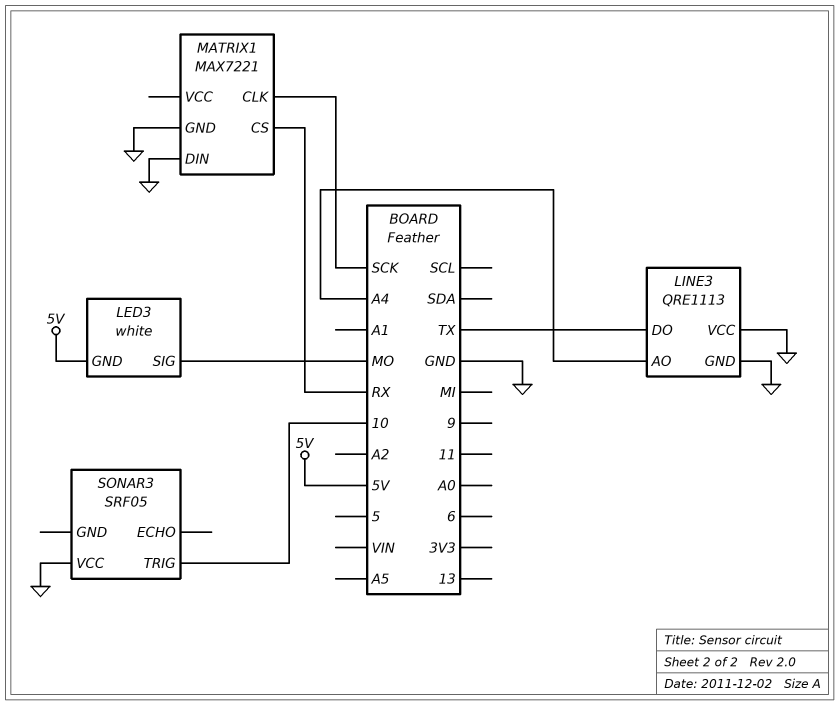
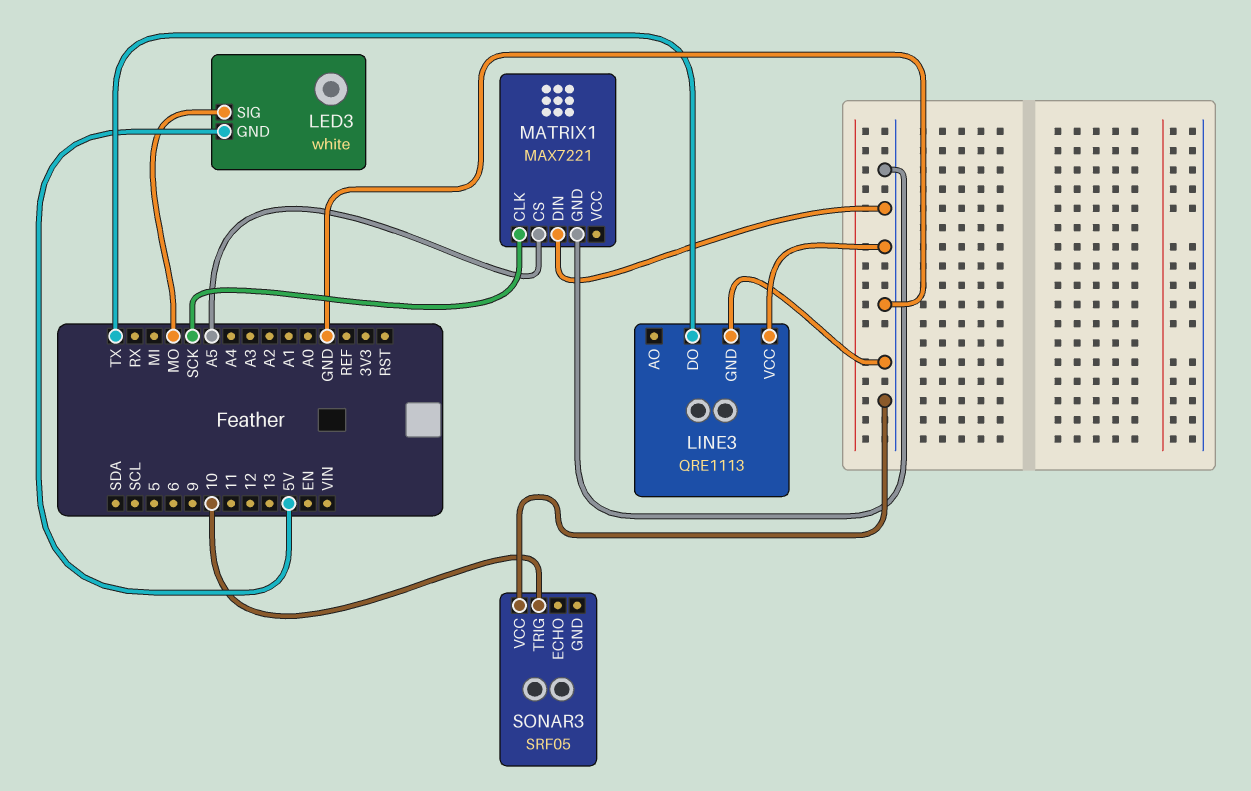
LINE3 pin AO: A4 -> none
MATRIX1 pin CS: RX -> A5

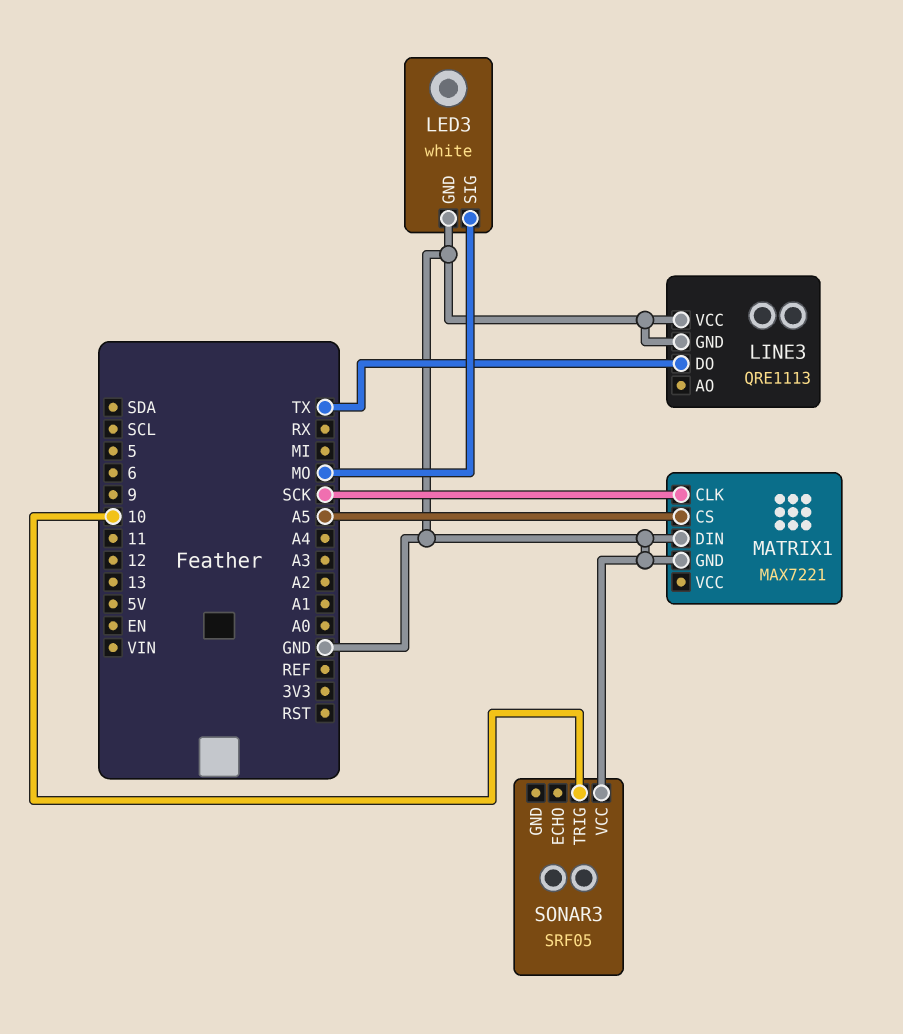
LED3 pin GND: 5V -> GND

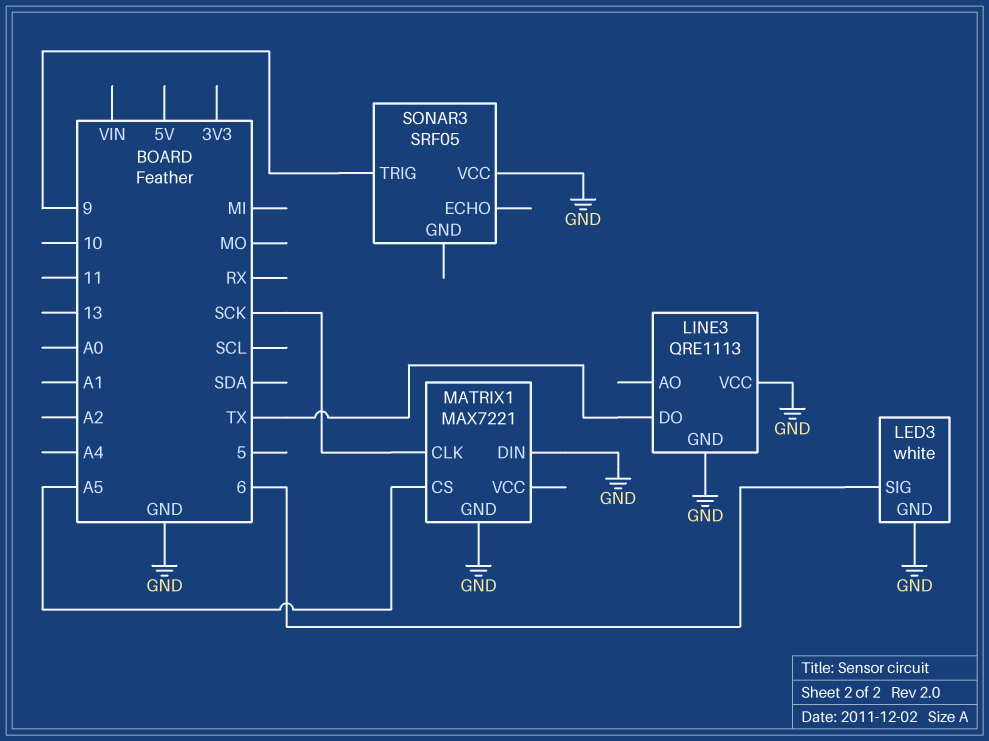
LED3 pin SIG: MO -> 6
SONAR3 pin TRIG: 10 -> 9

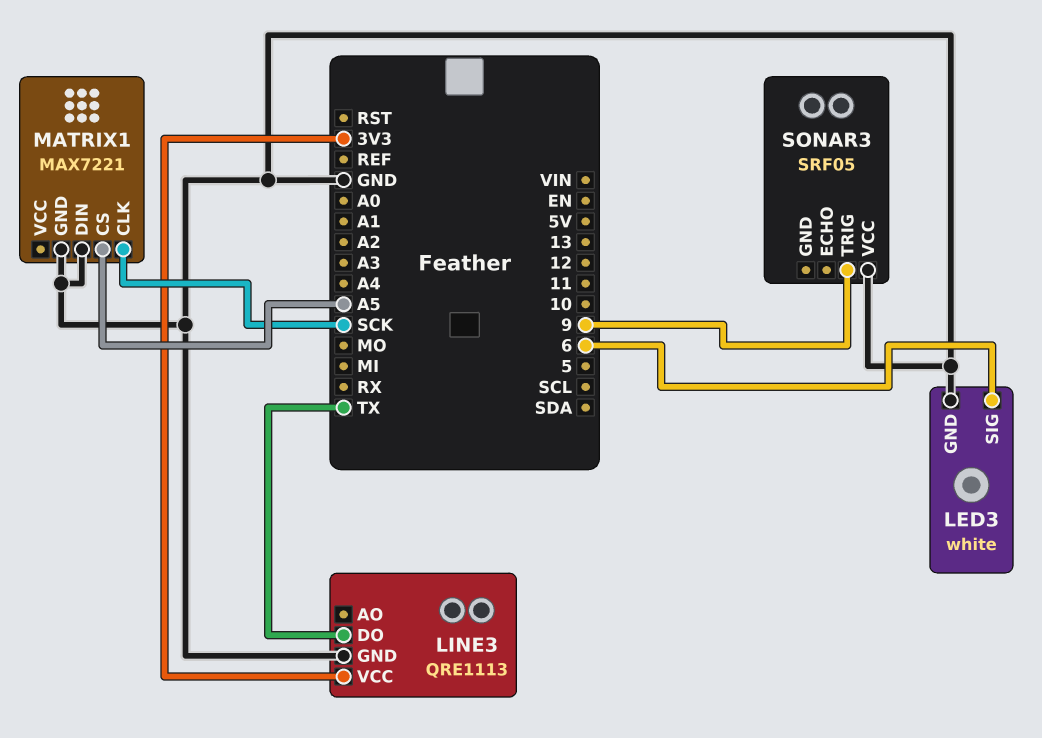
LINE3 pin VCC: GND -> 3V3

